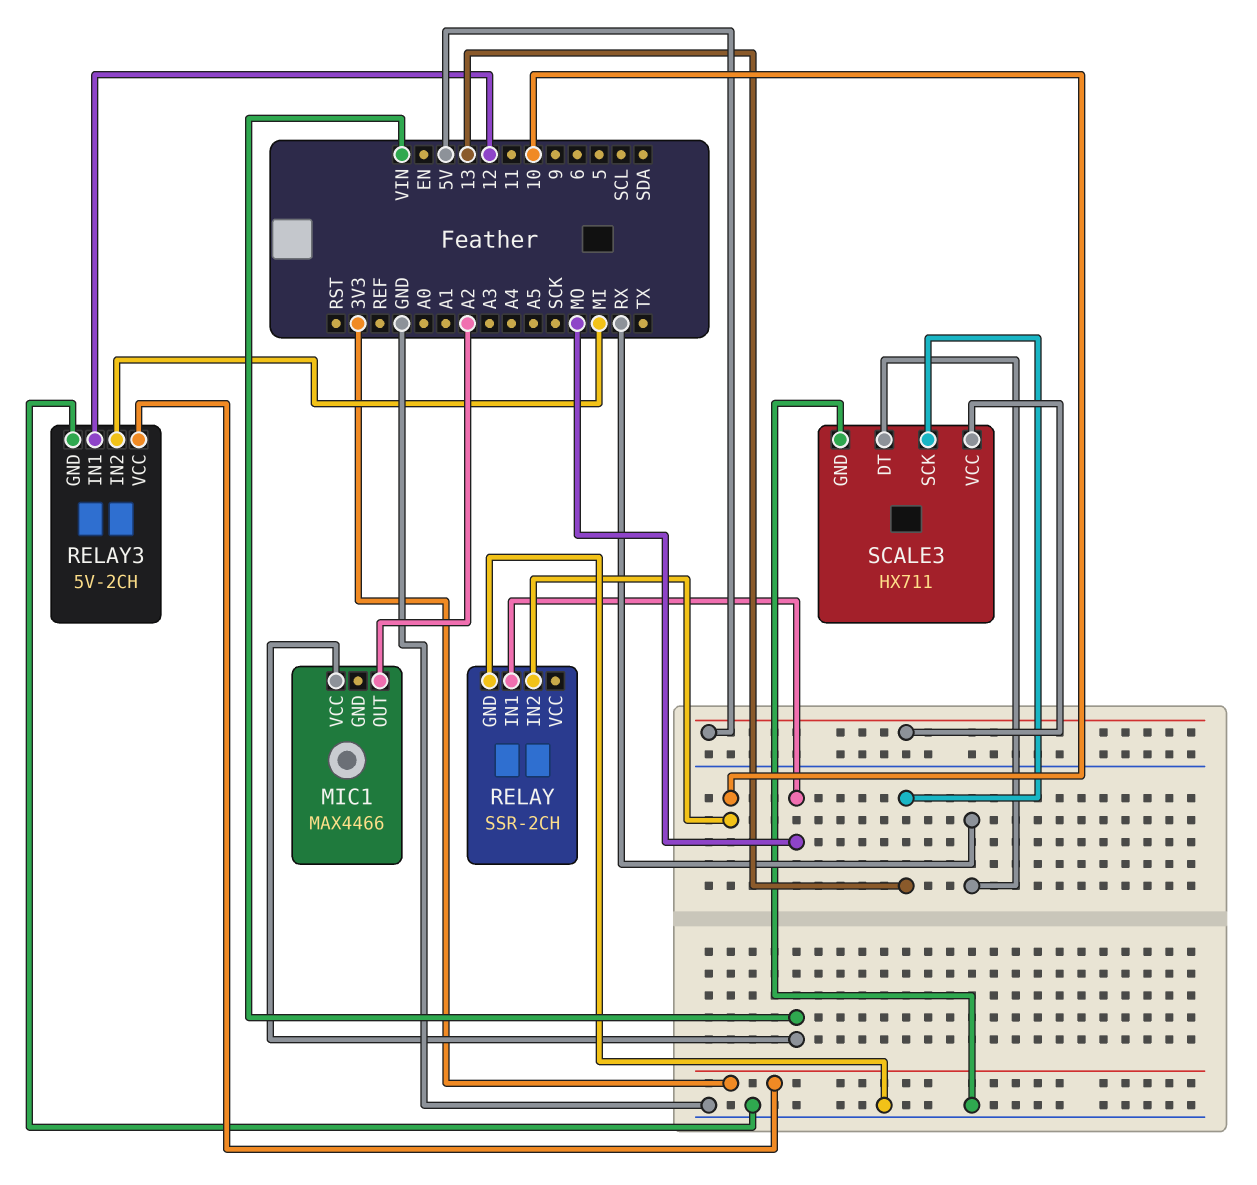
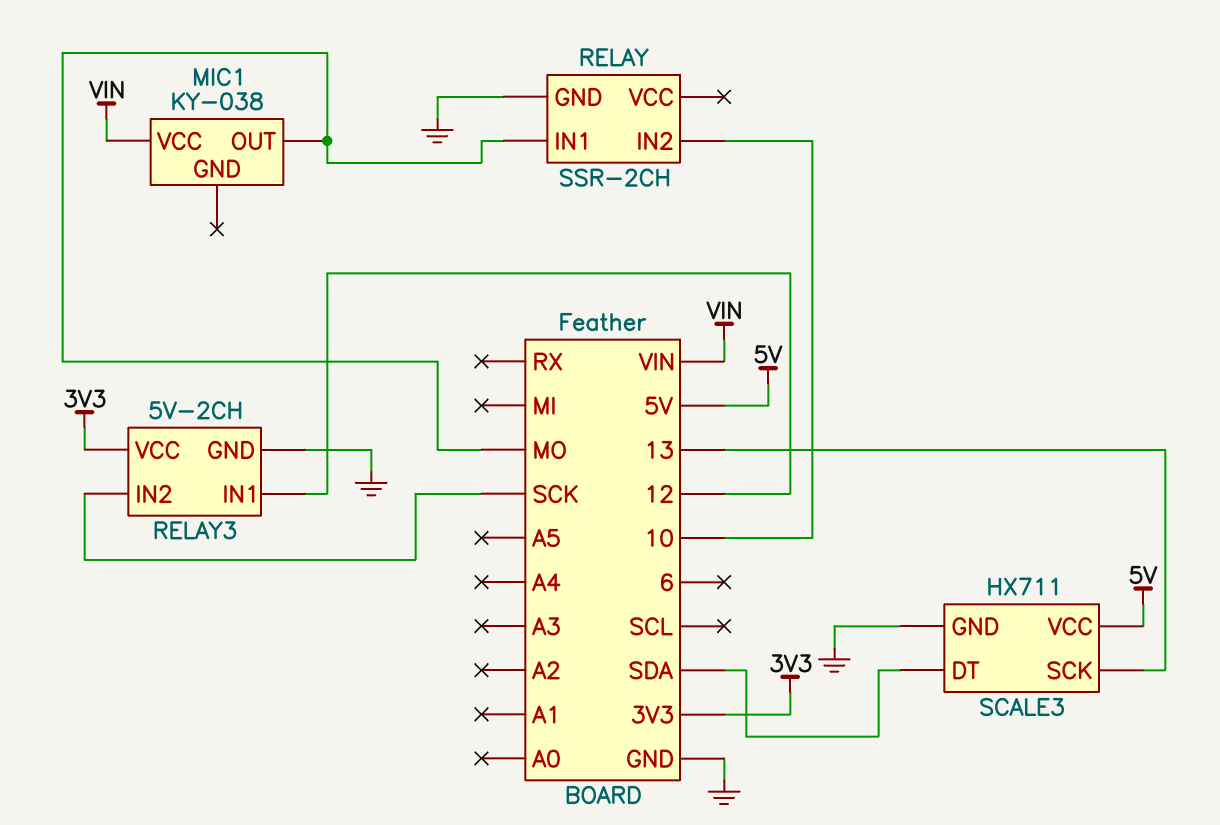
MIC1: MAX4466 -> KY-038
MIC1 pin OUT: A2 -> MO
RELAY3 pin IN2: MI -> SCK
SCALE3 pin DT: RX -> SDA

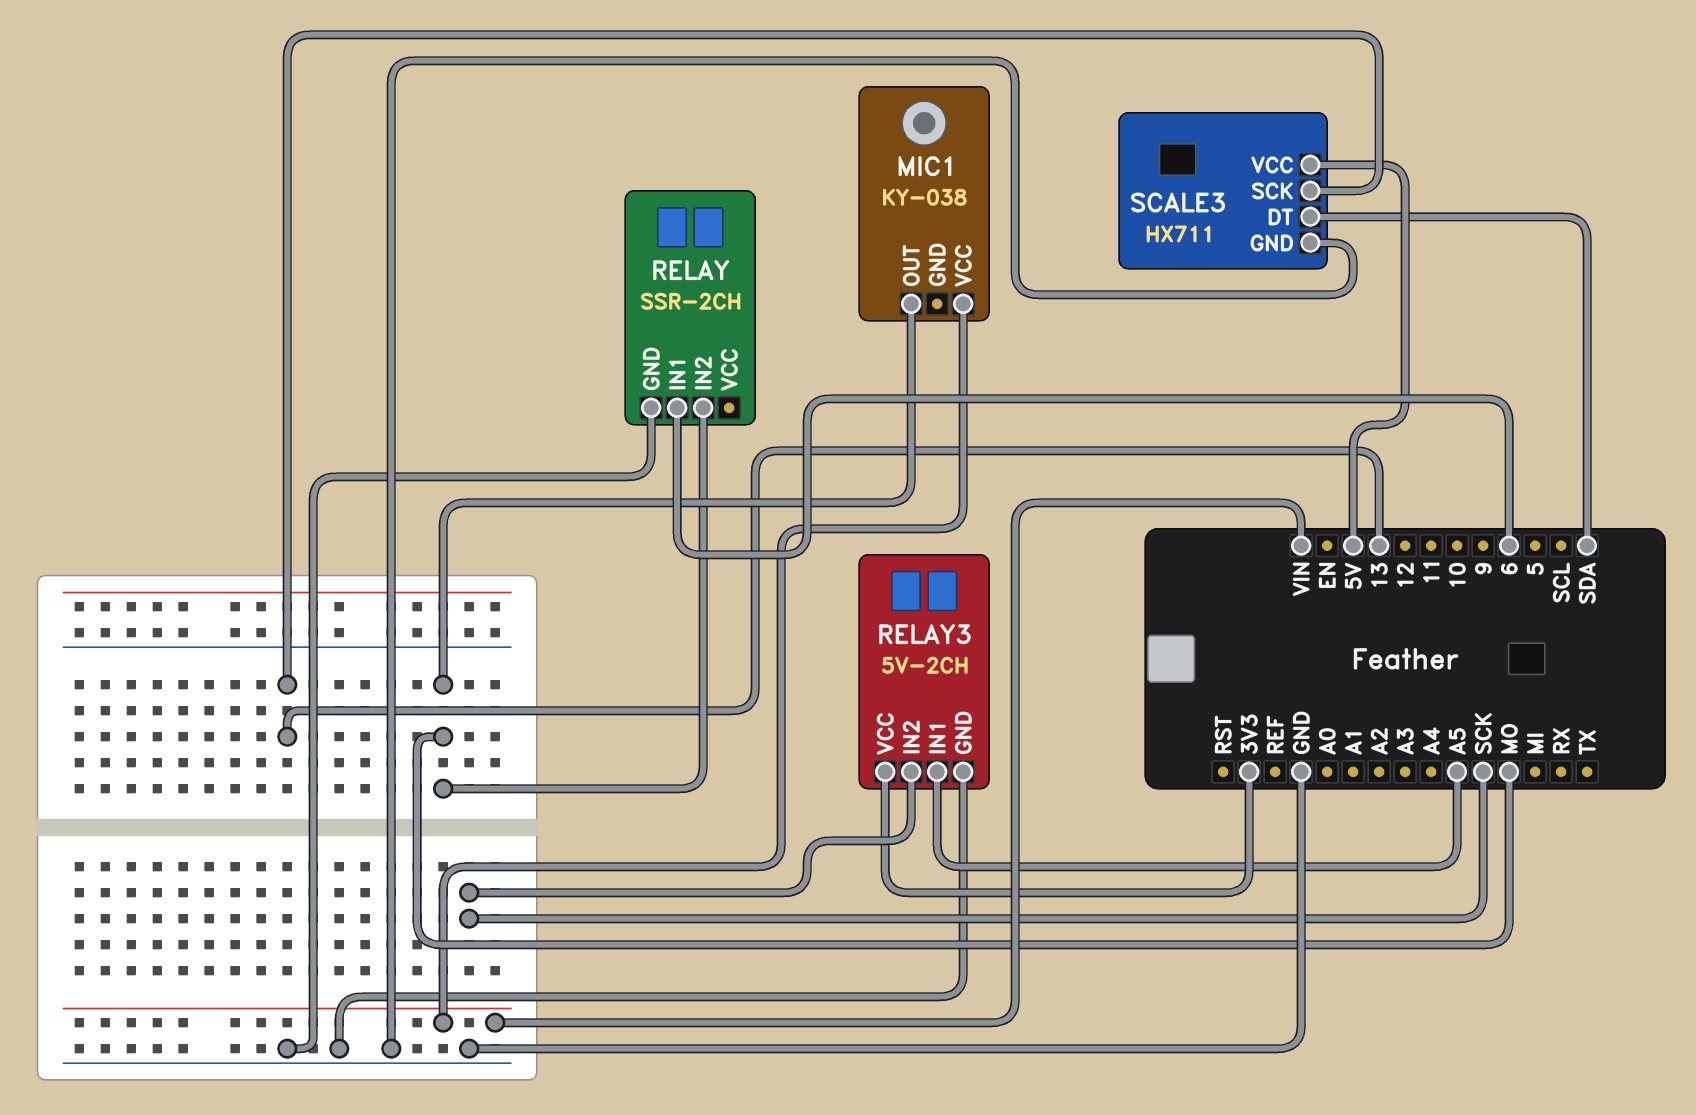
RELAY pin IN1: MO -> 6
RELAY pin IN2: 10 -> MO
RELAY3 pin IN1: 12 -> A5

